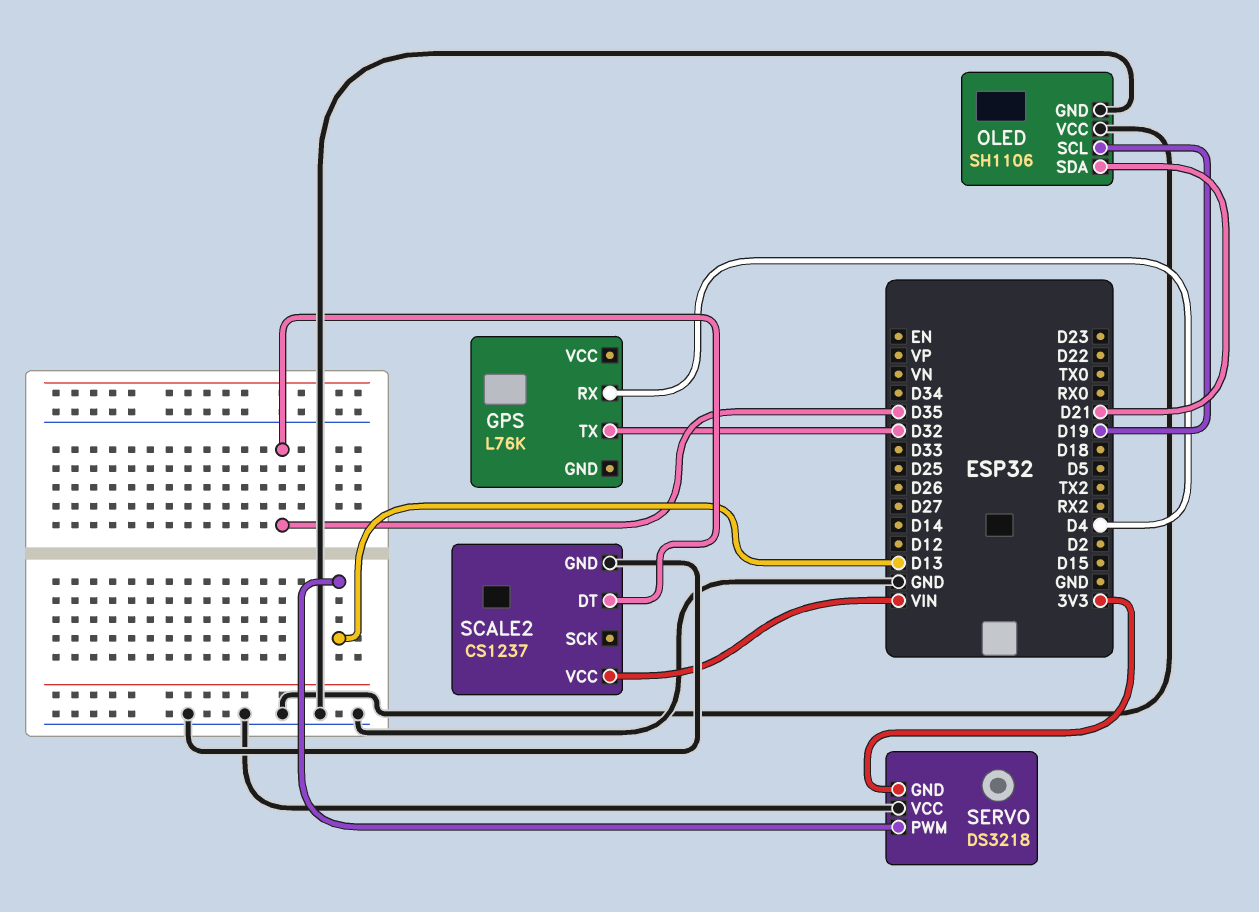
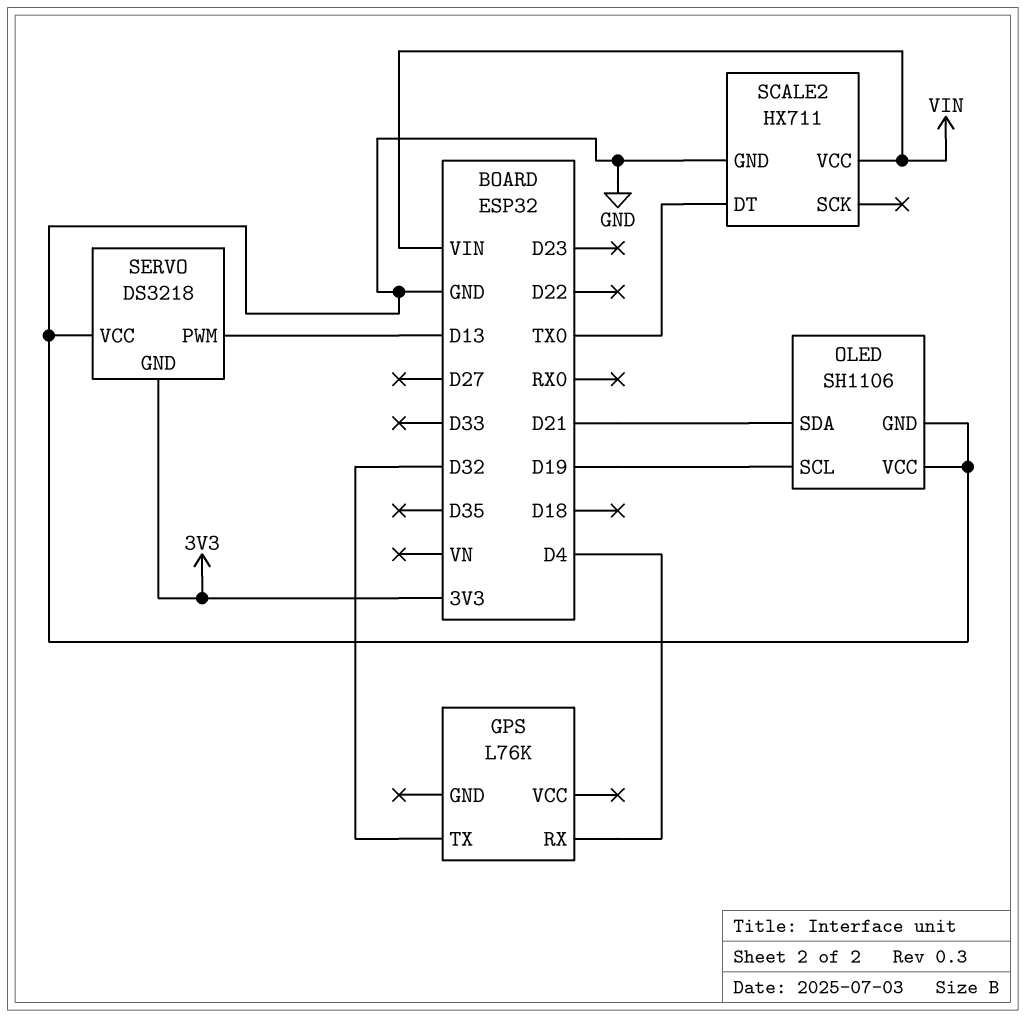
SCALE2: CS1237 -> HX711
SCALE2 pin DT: D35 -> TX0

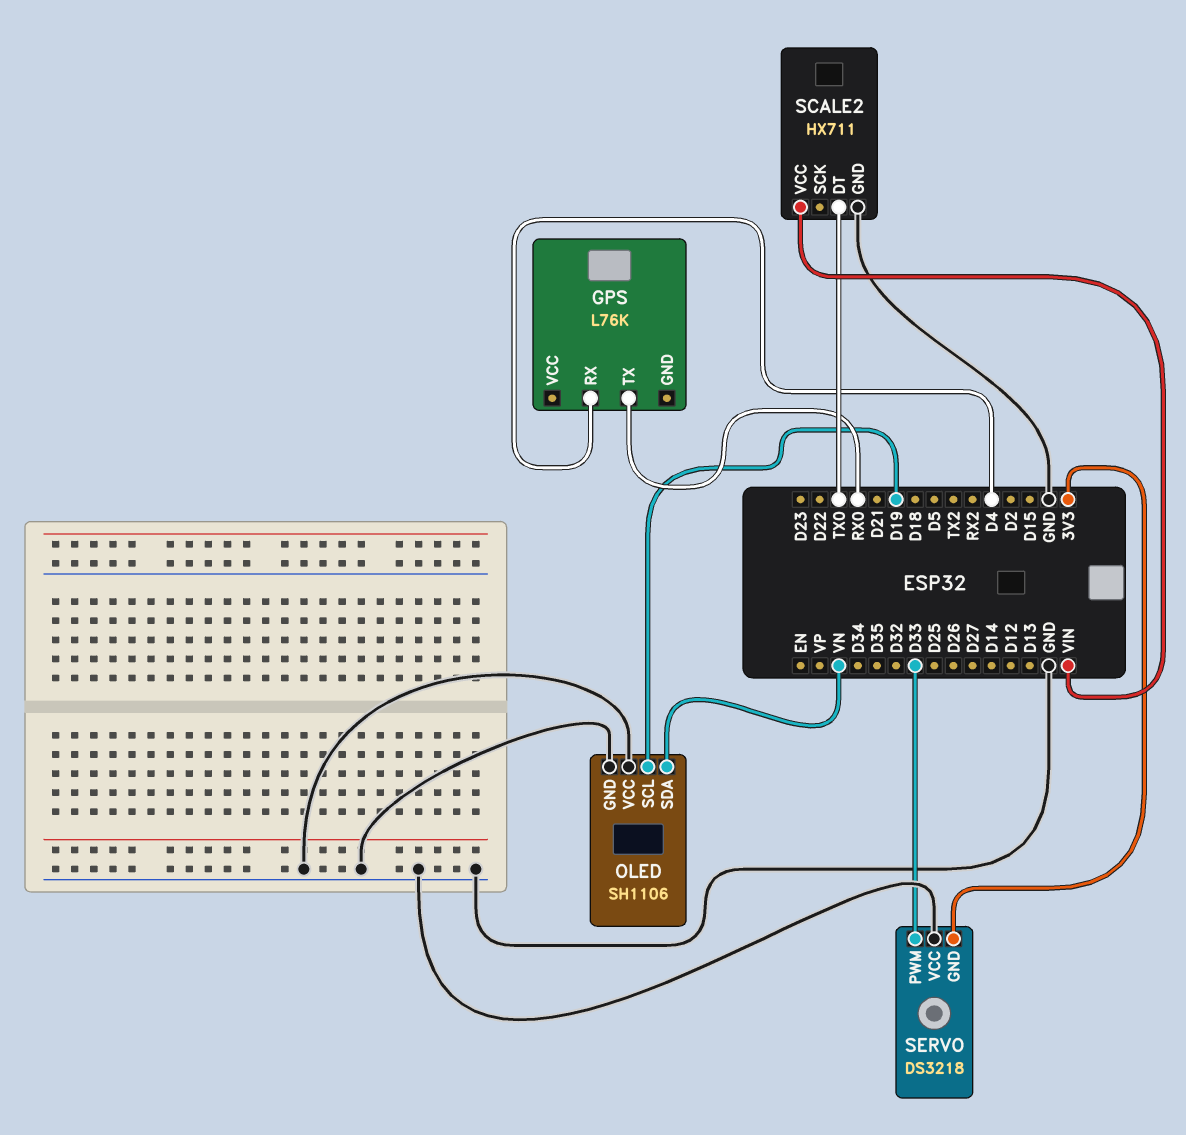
GPS pin TX: D32 -> RX0
OLED pin SDA: D21 -> VN
SERVO pin PWM: D13 -> D33

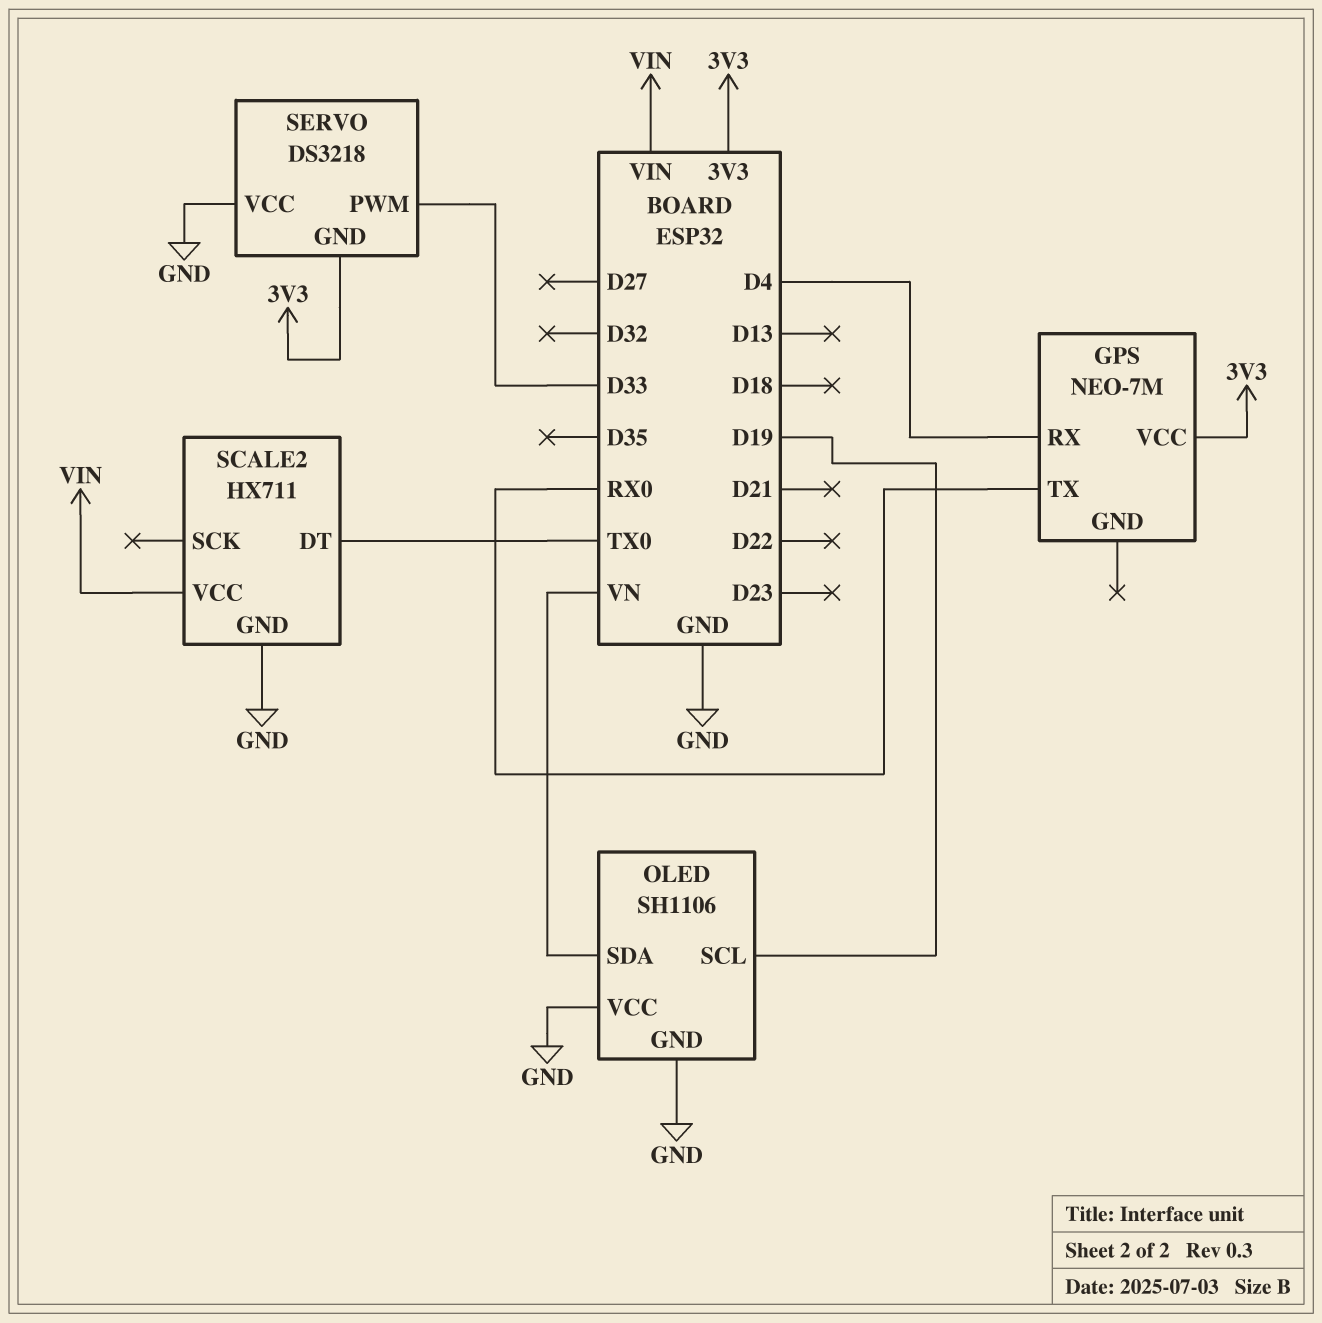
GPS: L76K -> NEO-7M
GPS pin VCC: none -> 3V3

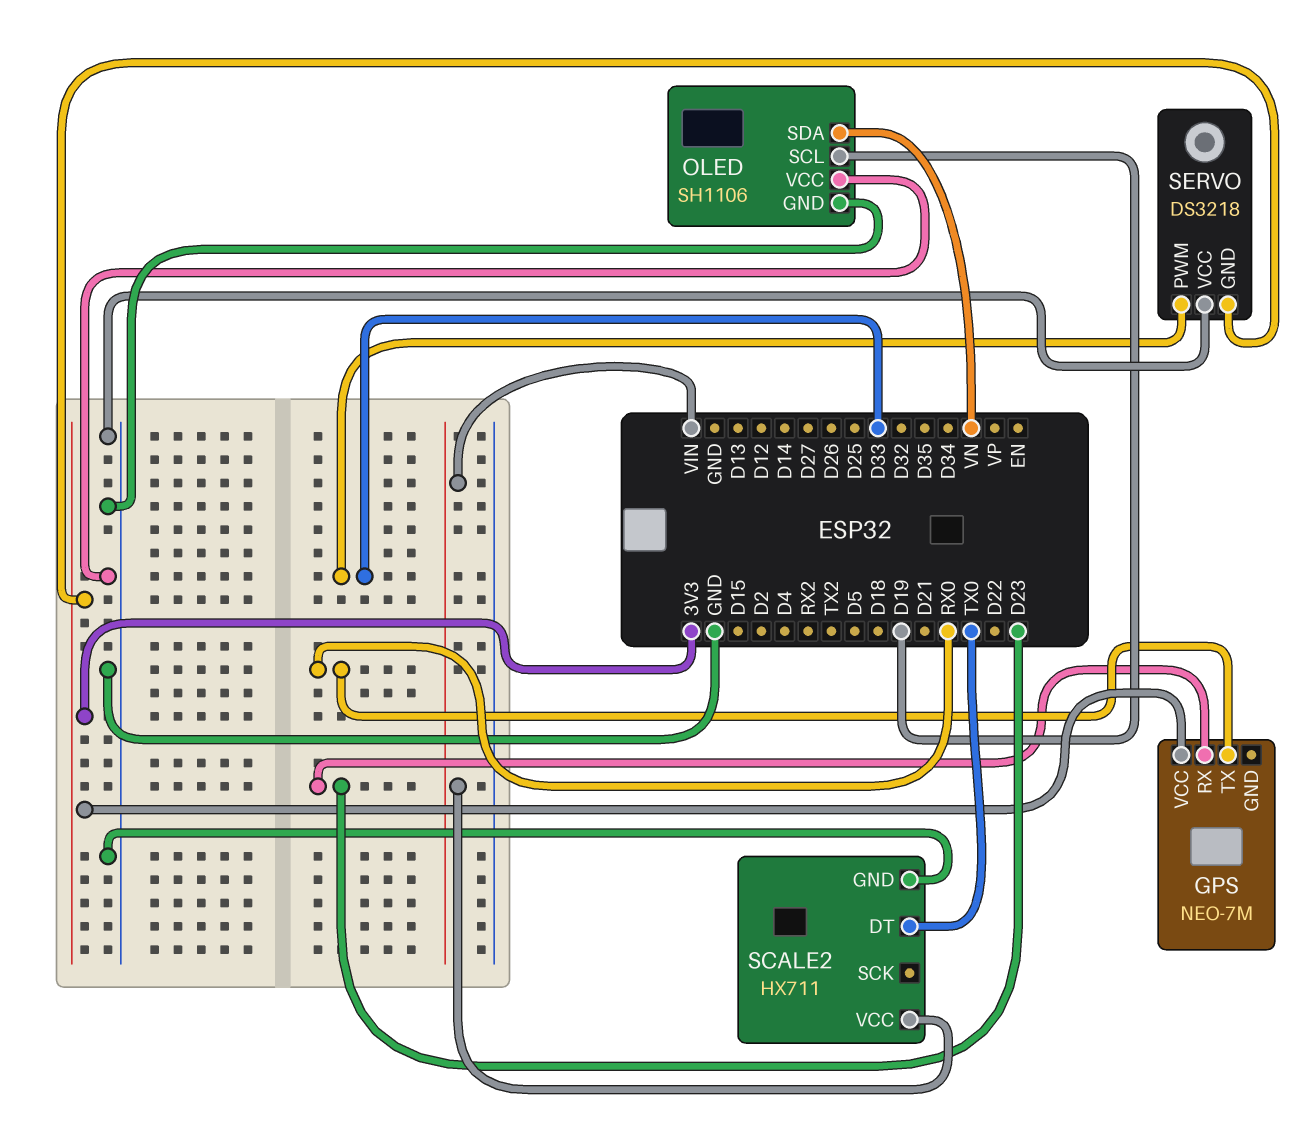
GPS pin RX: D4 -> D23

